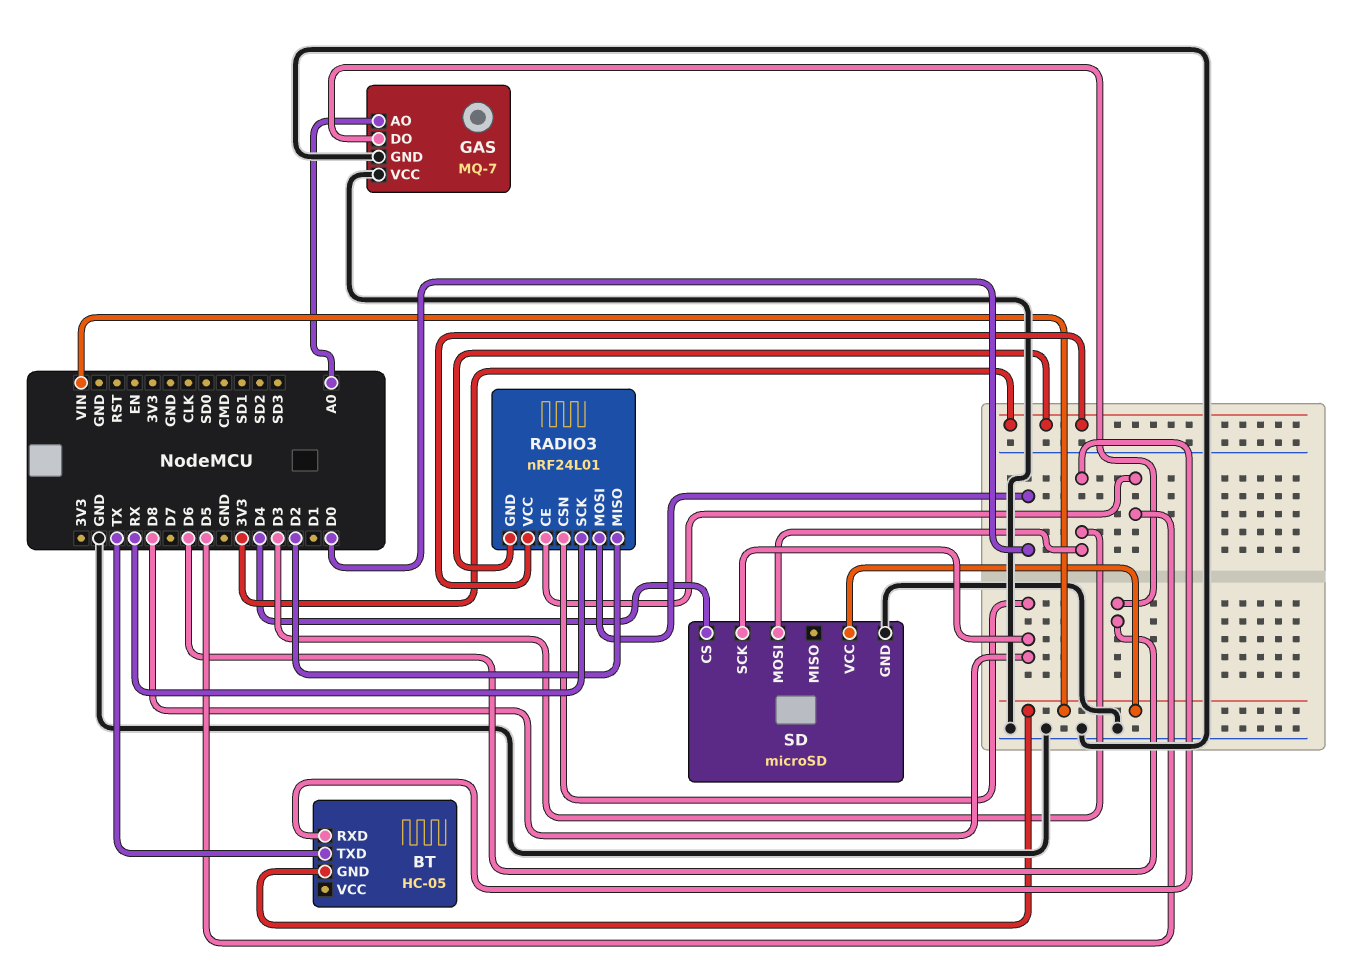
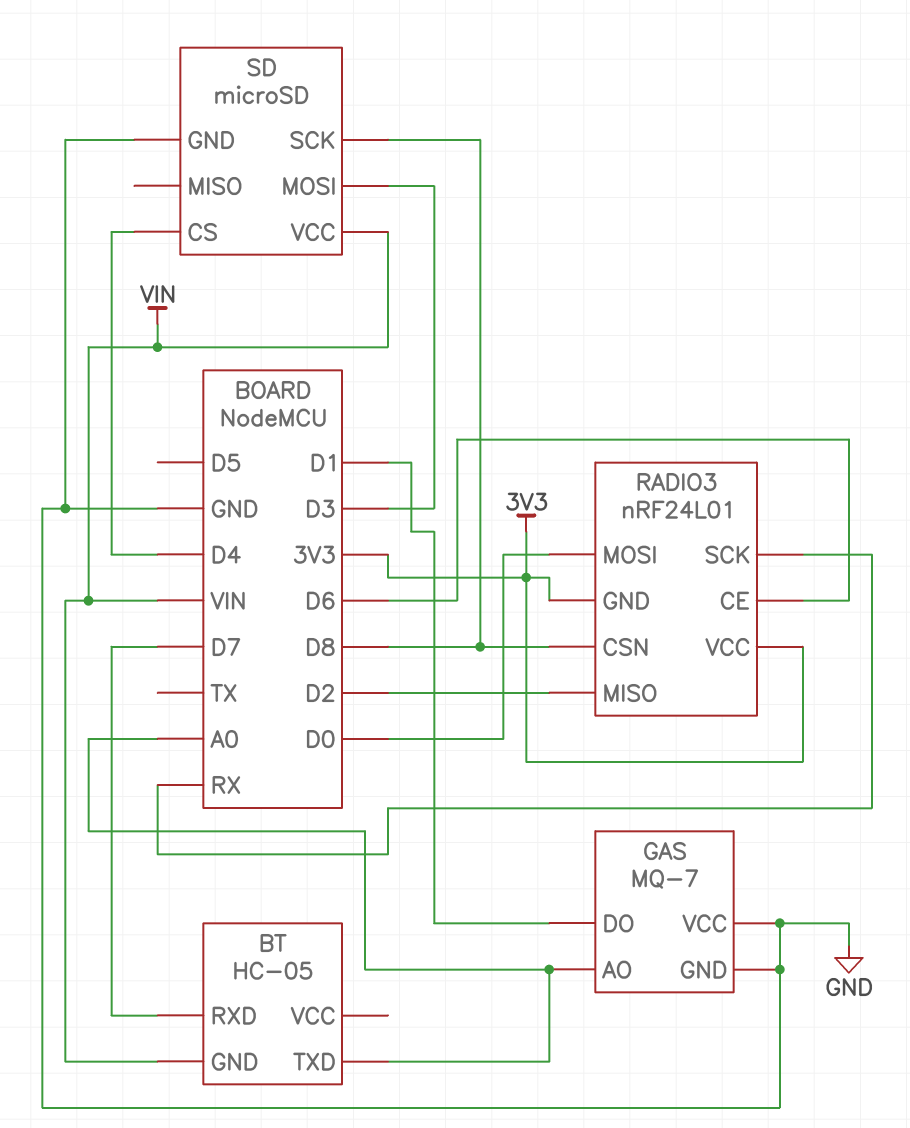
BT pin RXD: D3 -> D7
BT pin TXD: TX -> A0
GAS pin DO: D6 -> D1
RADIO3 pin CE: D5 -> D6

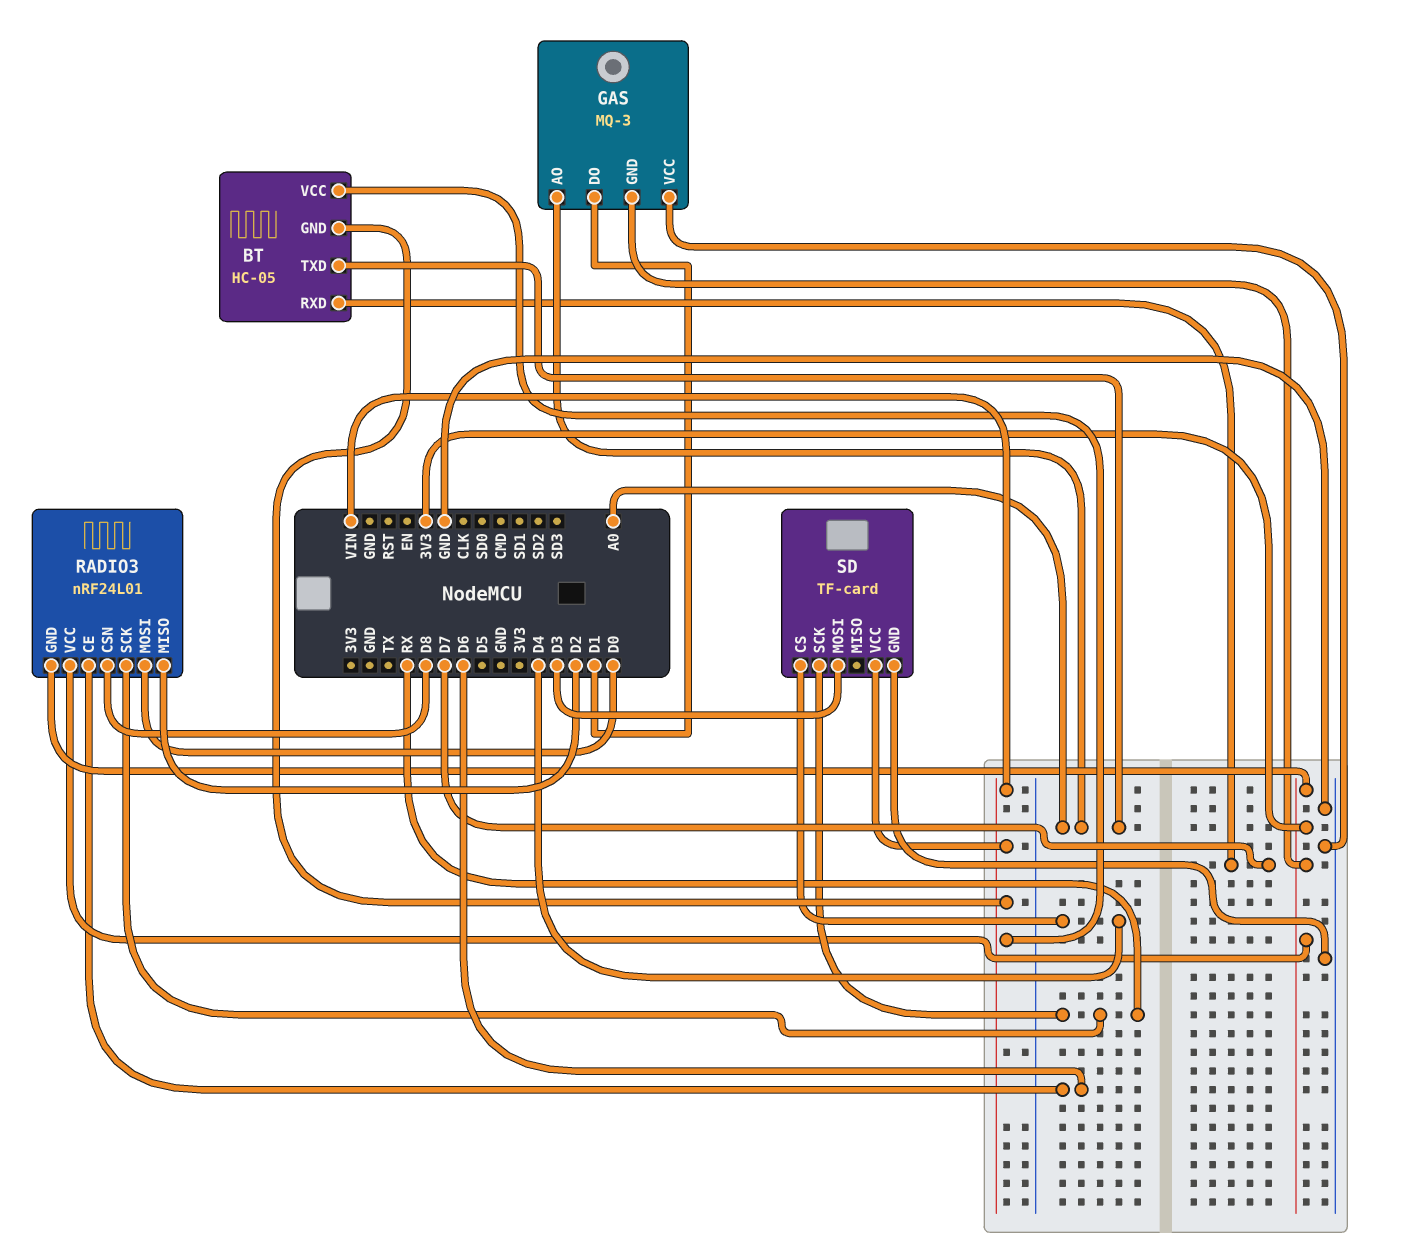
BT pin VCC: none -> VIN
GAS: MQ-7 -> MQ-3
GAS pin GND: GND -> 3V3
SD: microSD -> TF-card
SD pin SCK: D8 -> RX

